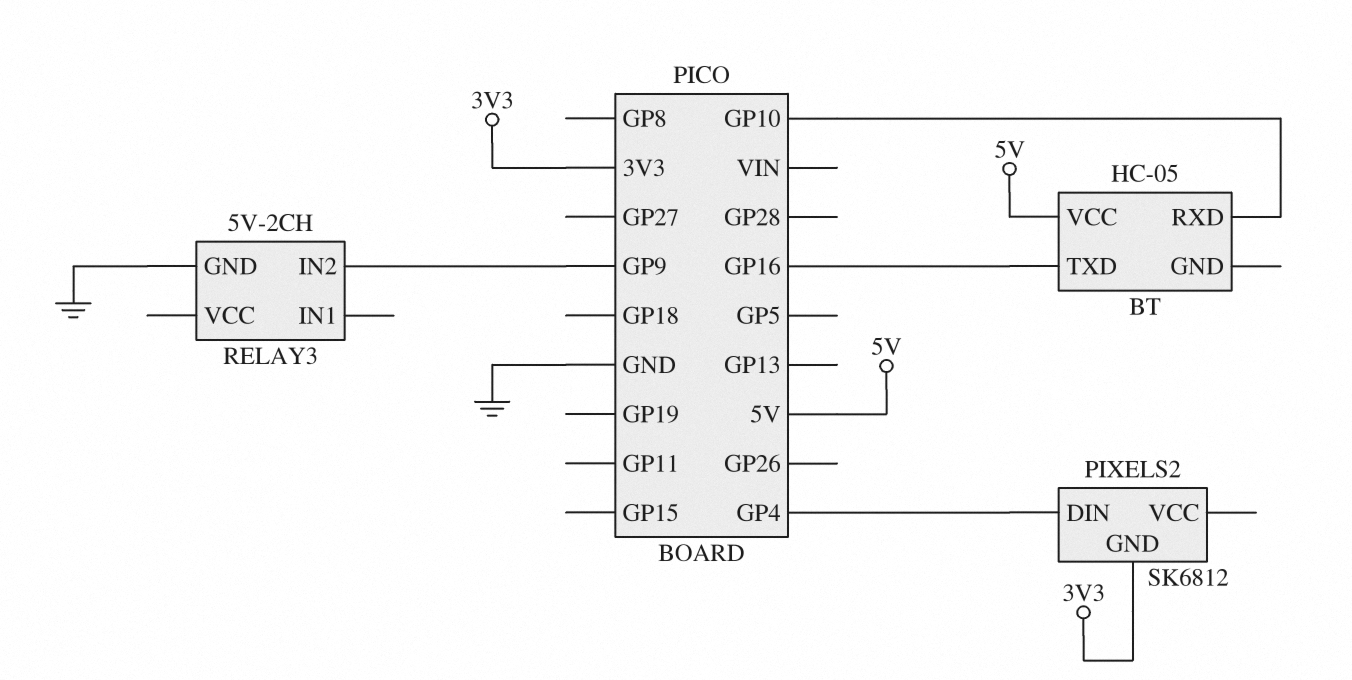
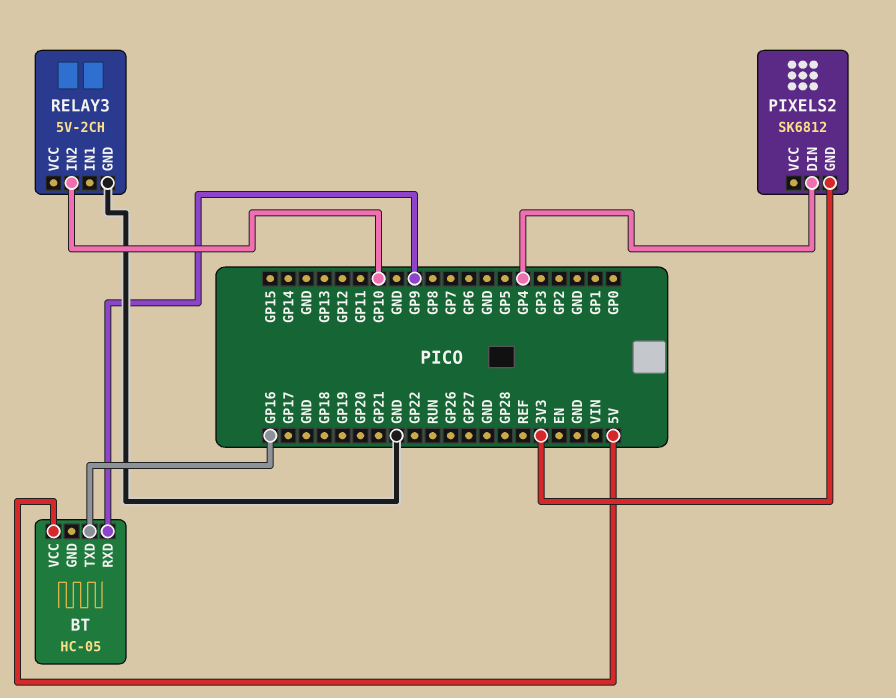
BT pin RXD: GP10 -> GP9
RELAY3 pin IN2: GP9 -> GP10

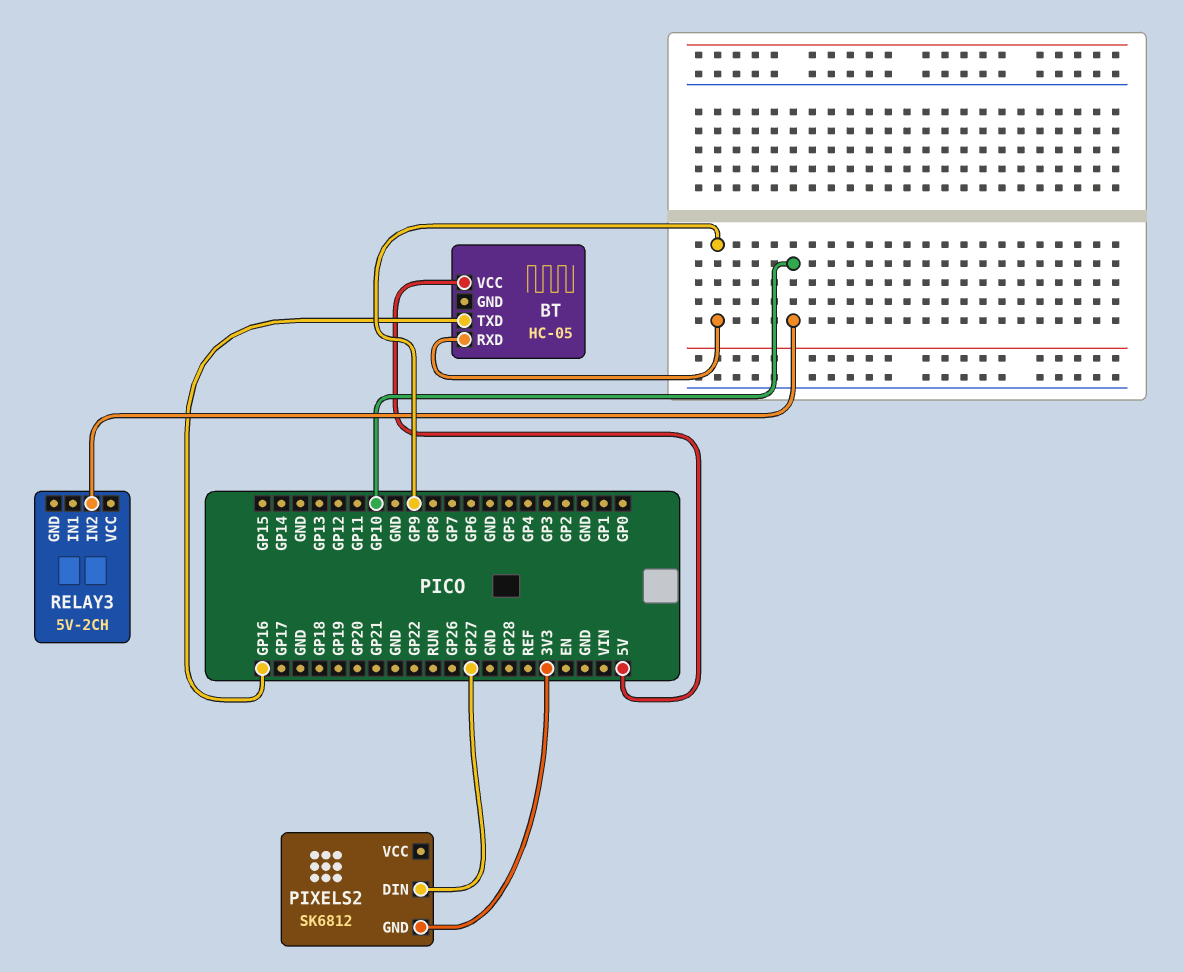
PIXELS2 pin DIN: GP4 -> GP27
RELAY3 pin GND: GND -> none

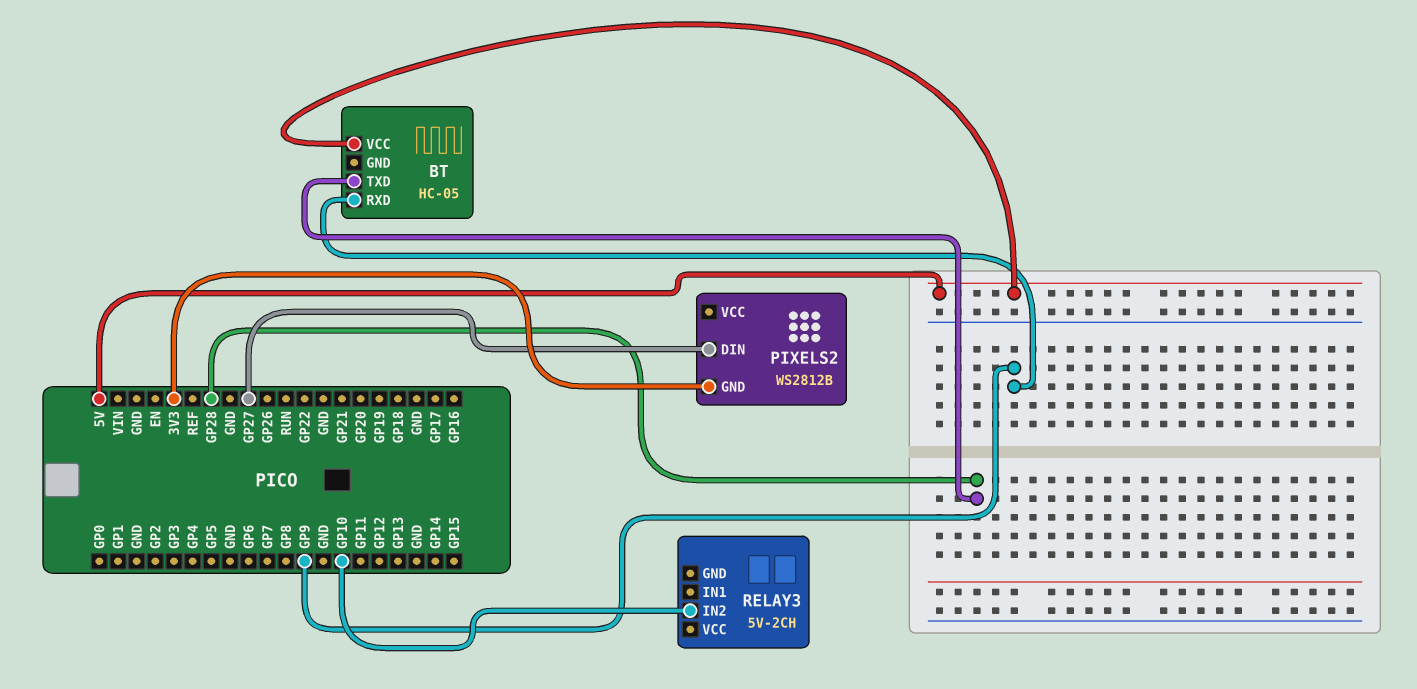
BT pin TXD: GP16 -> GP28
PIXELS2: SK6812 -> WS2812B

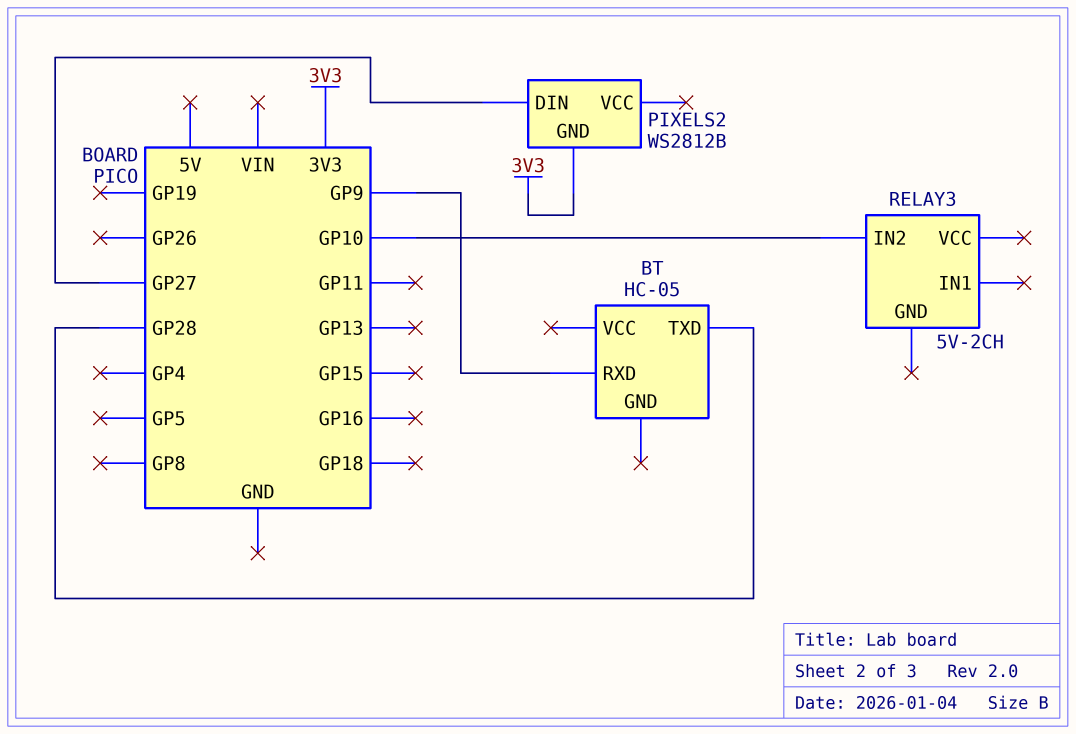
BT pin VCC: 5V -> none

